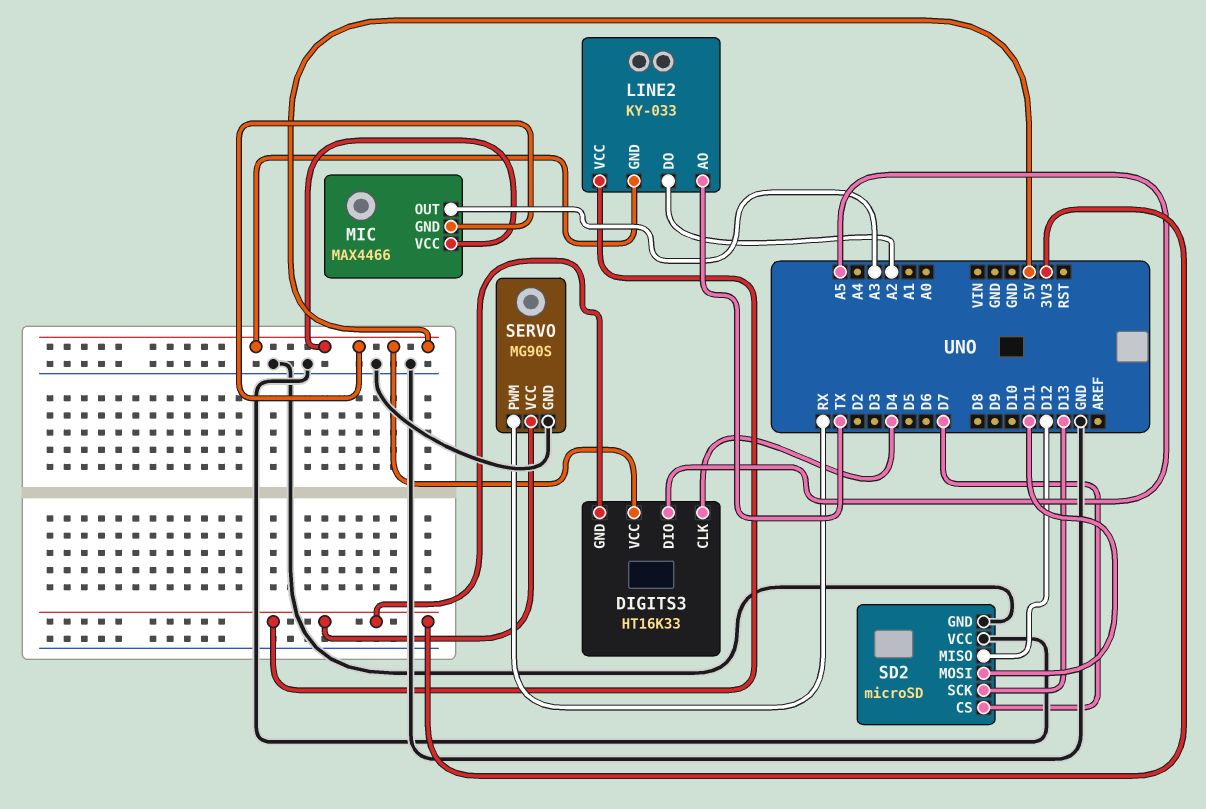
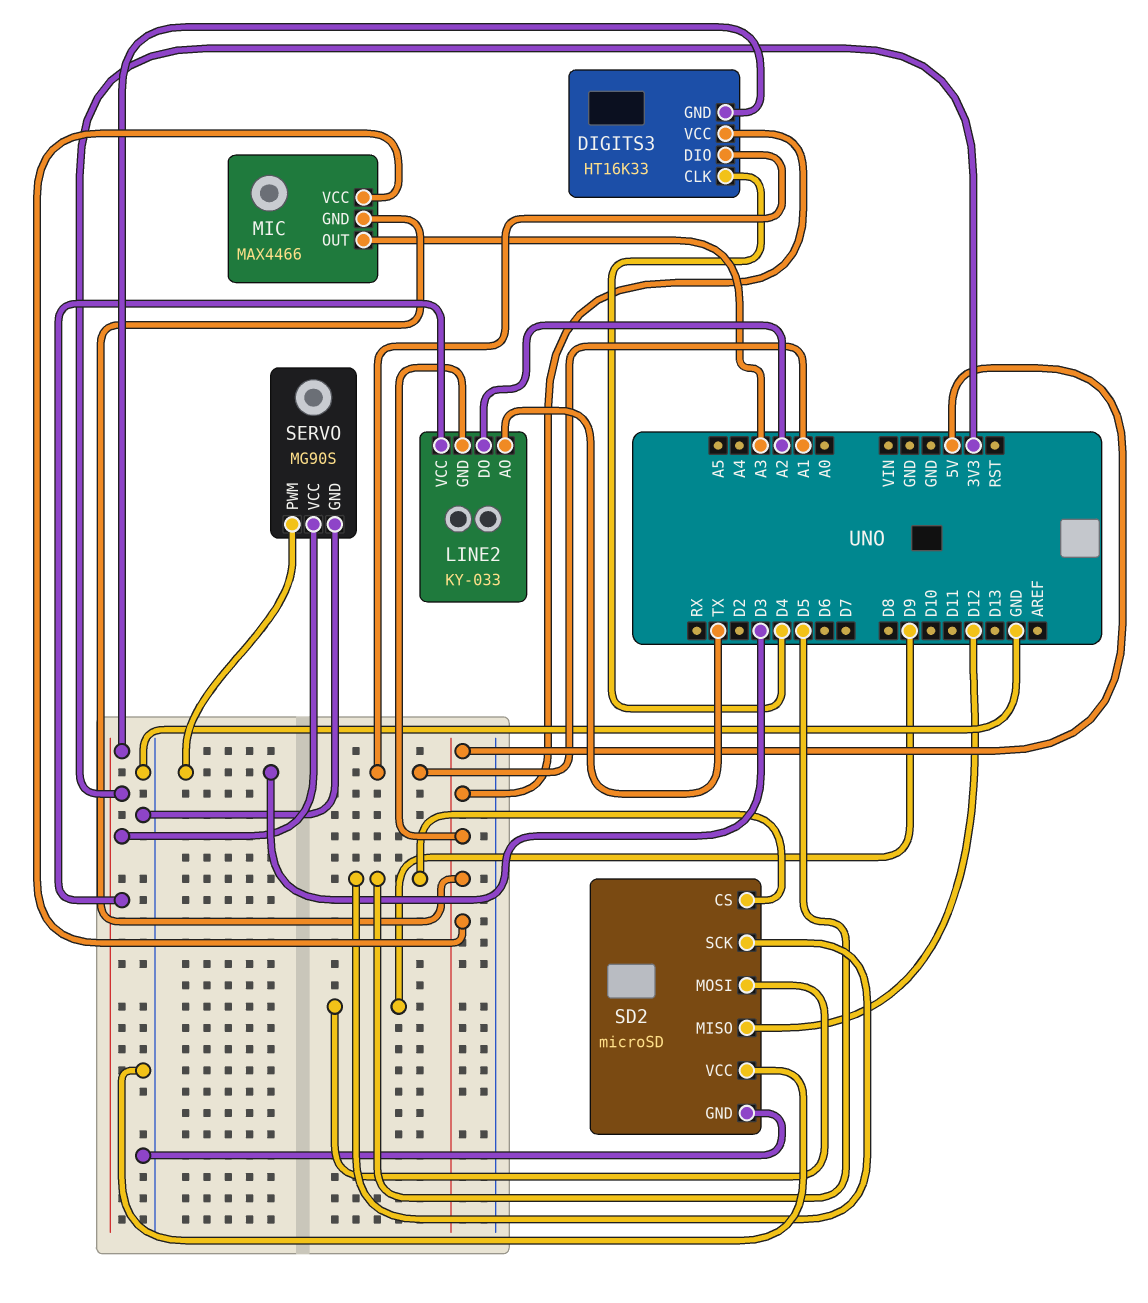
DIGITS3 pin DIO: A5 -> A1
SD2 pin CS: D7 -> D5
SD2 pin MOSI: D11 -> D9
SD2 pin SCK: D13 -> D5
SERVO pin PWM: RX -> D3

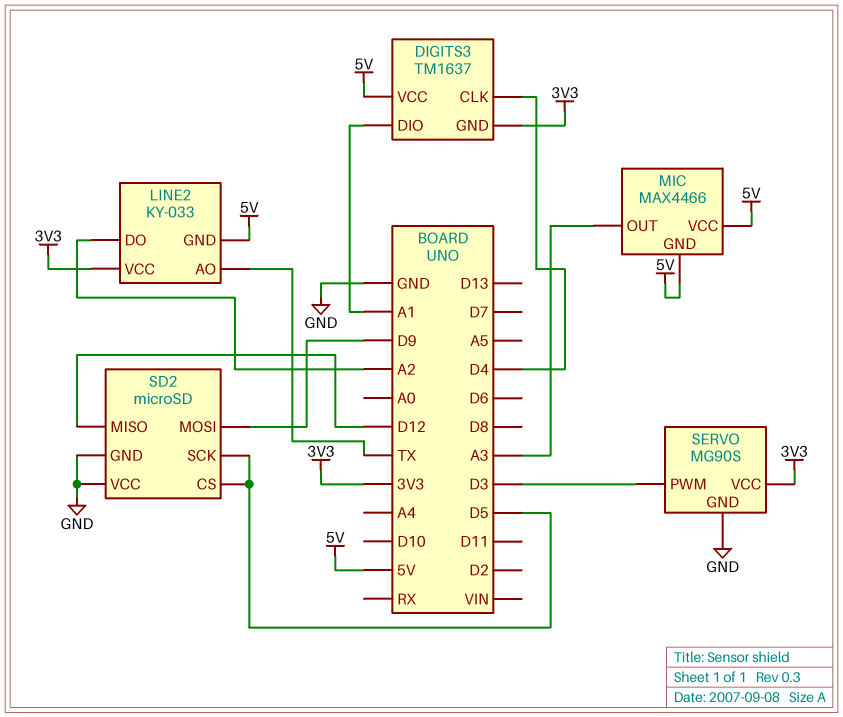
DIGITS3: HT16K33 -> TM1637

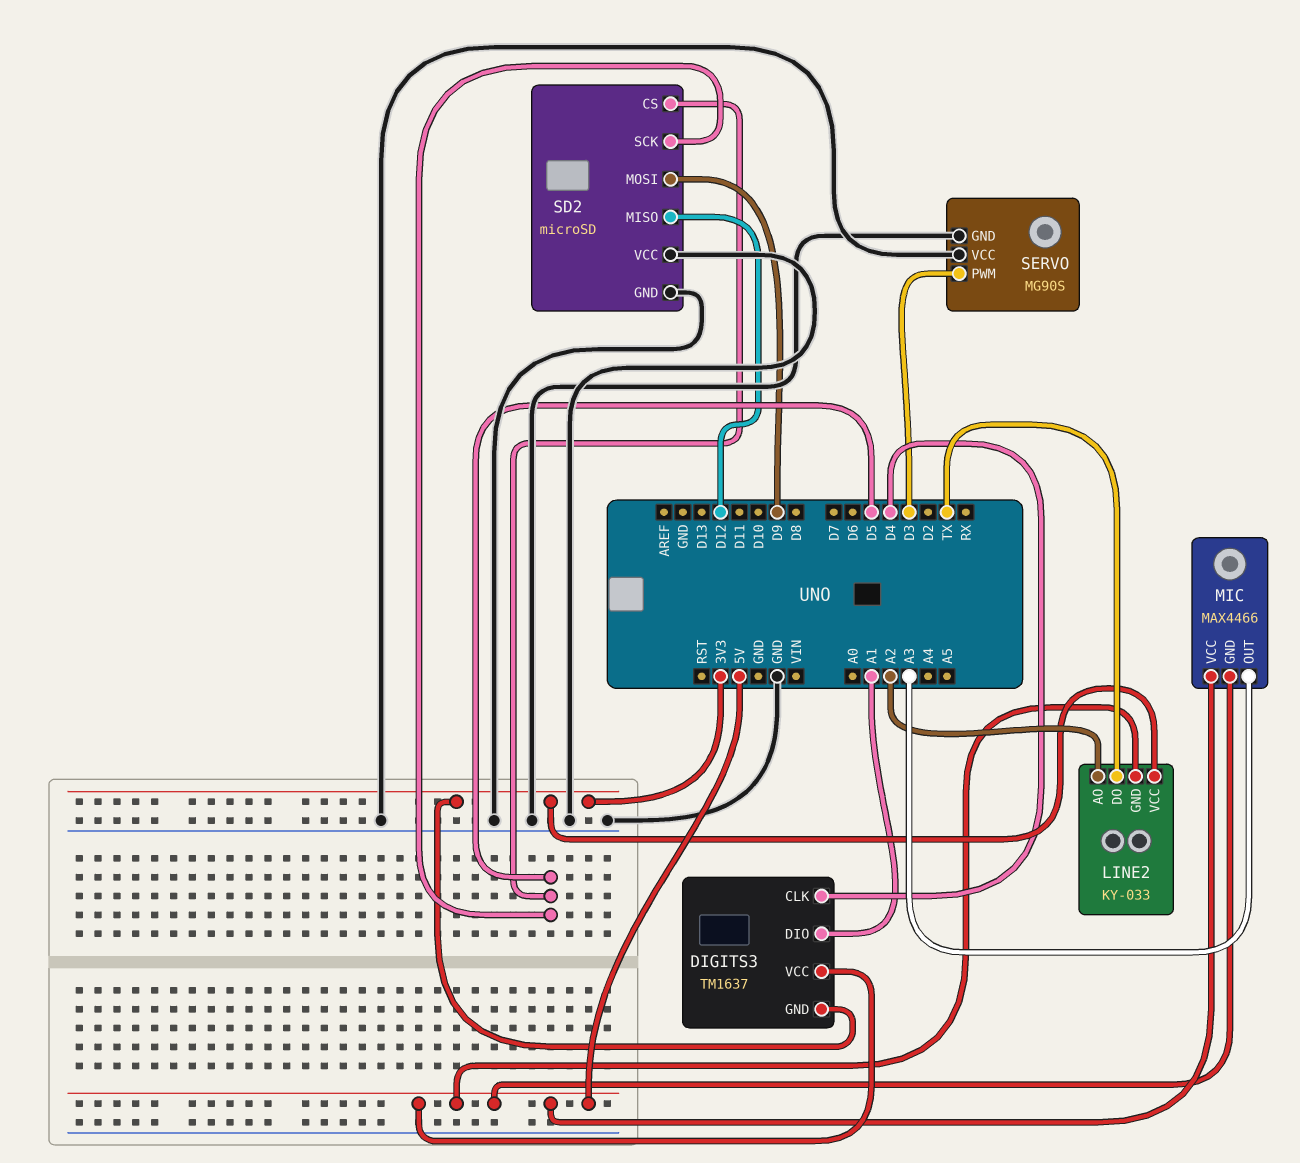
LINE2 pin AO: TX -> A2
LINE2 pin DO: A2 -> TX
SERVO pin VCC: 3V3 -> GND

